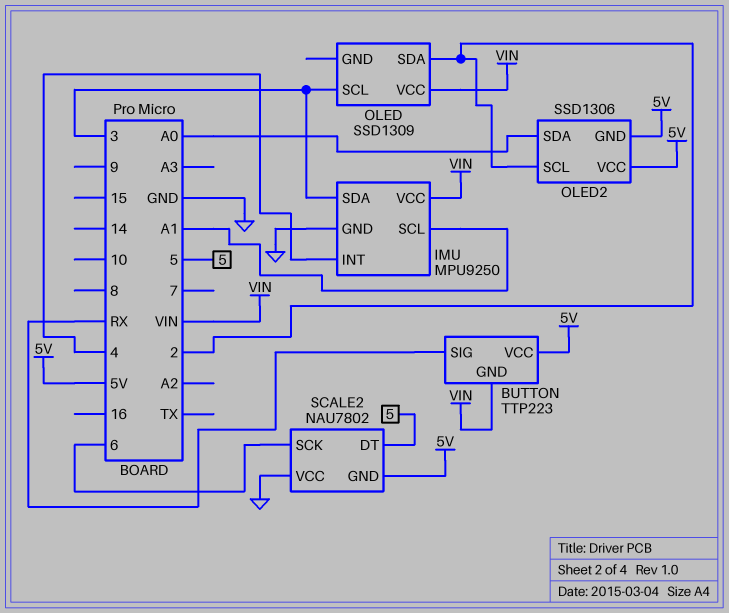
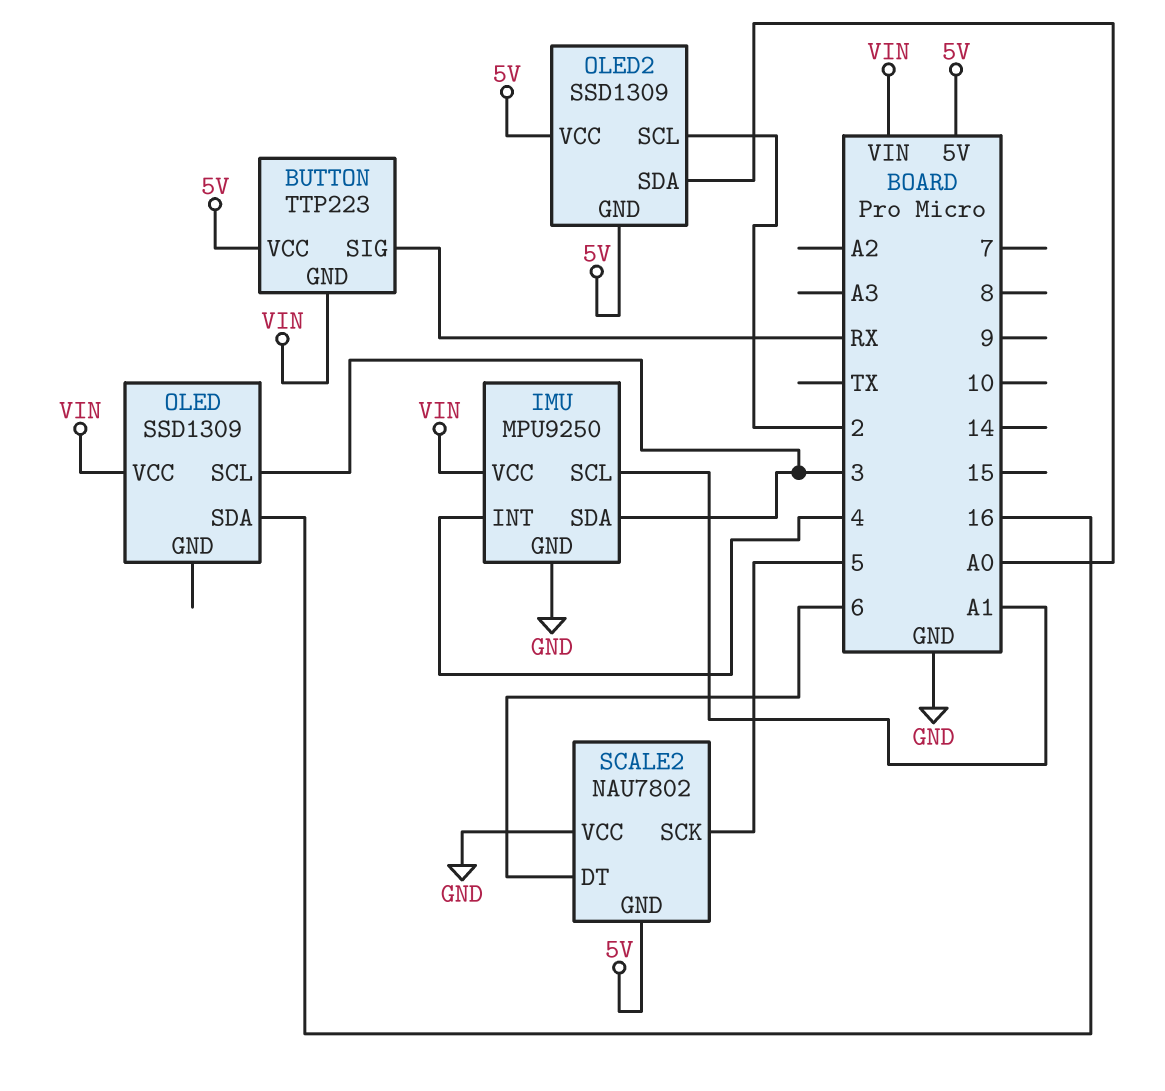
OLED pin SDA: 2 -> 16
OLED2: SSD1306 -> SSD1309
SCALE2 pin DT: 5 -> 6
SCALE2 pin SCK: 6 -> 5

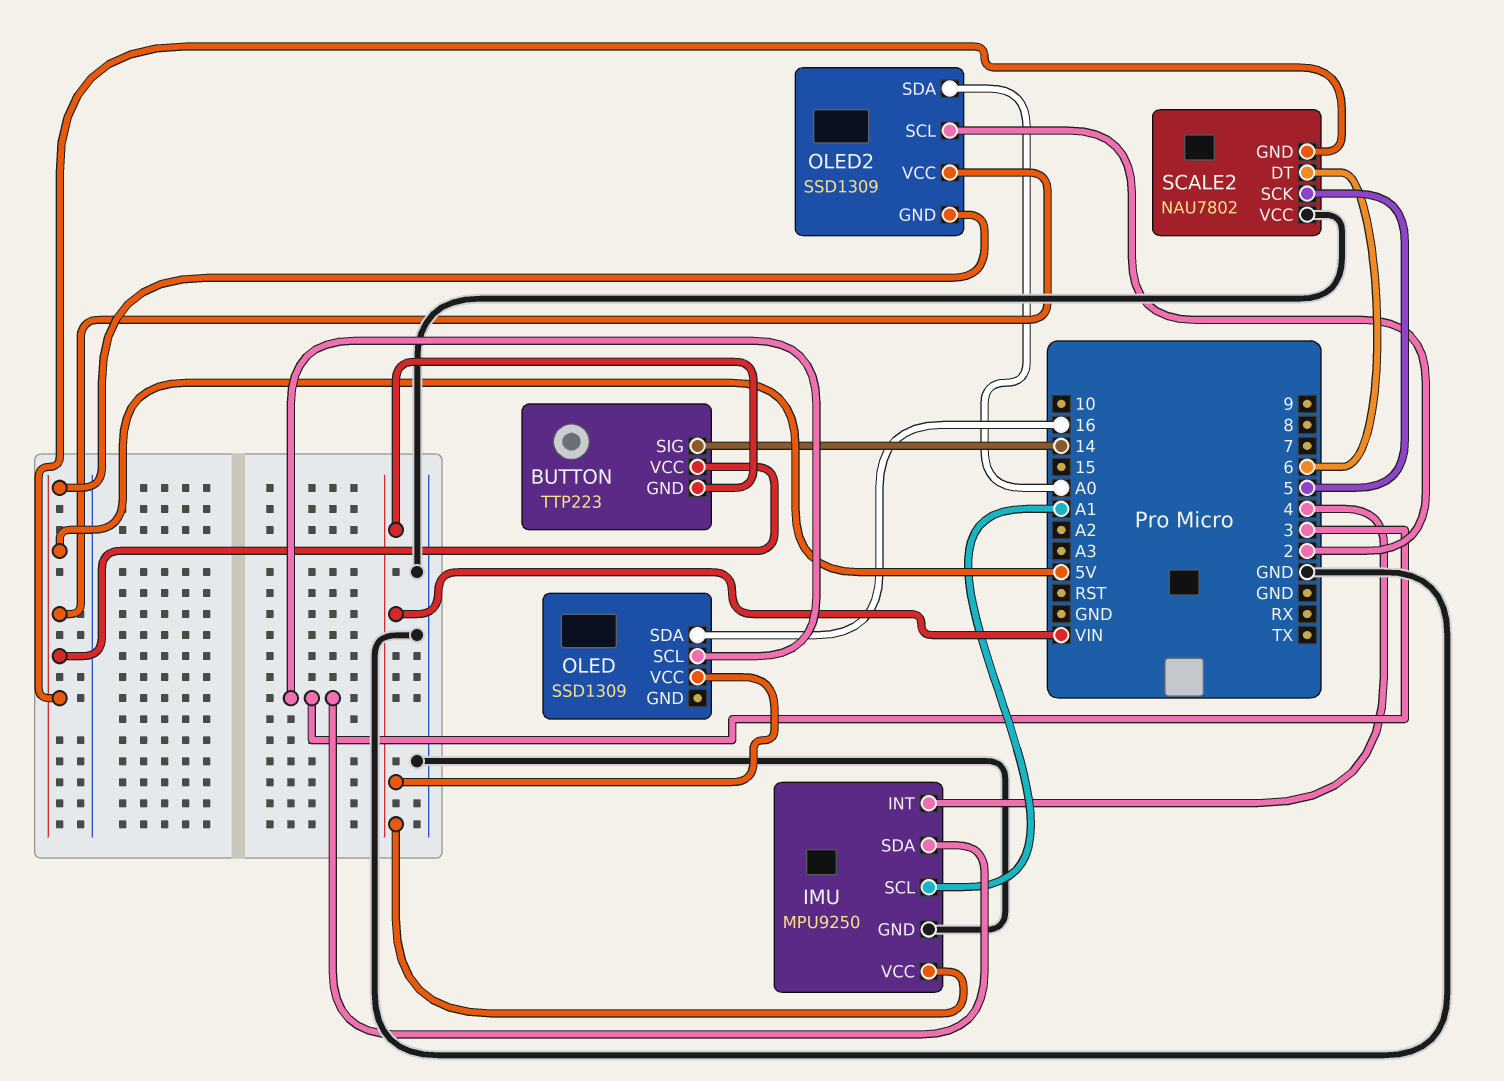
BUTTON pin SIG: RX -> 14

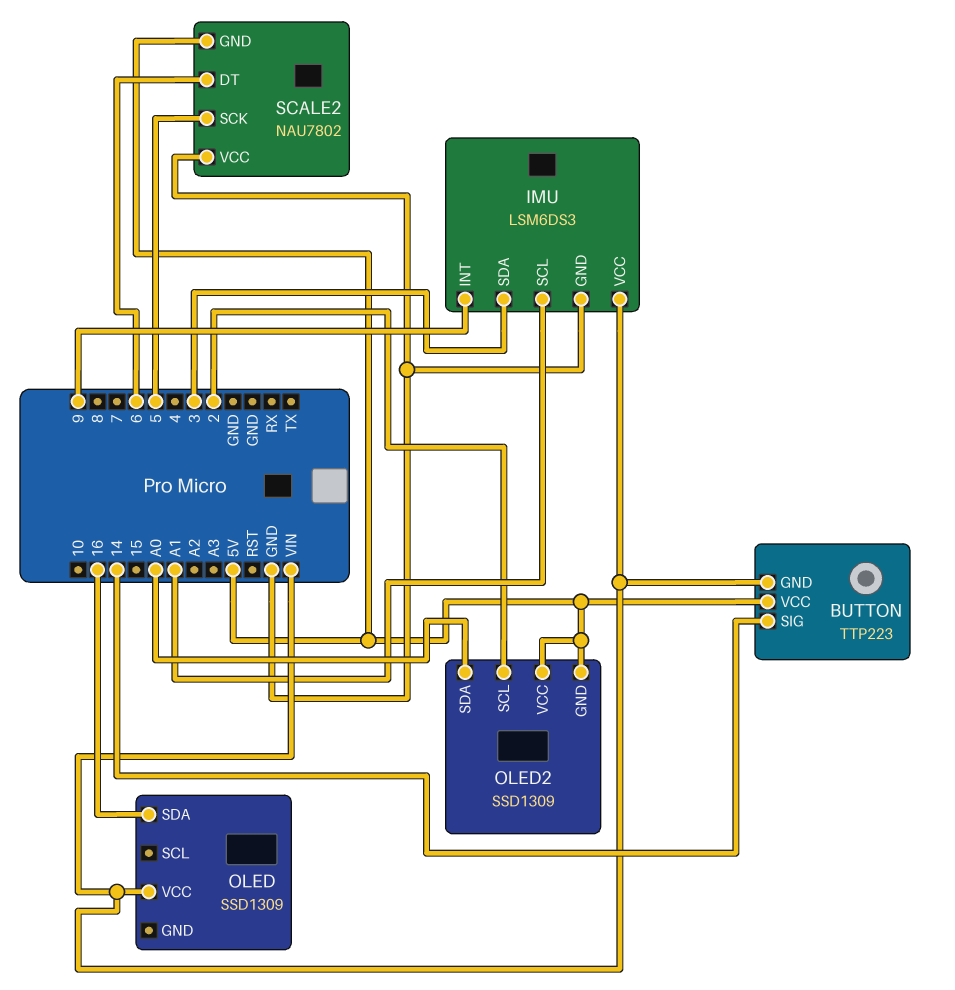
IMU: MPU9250 -> LSM6DS3
IMU pin INT: 4 -> 9
OLED pin SCL: 3 -> none

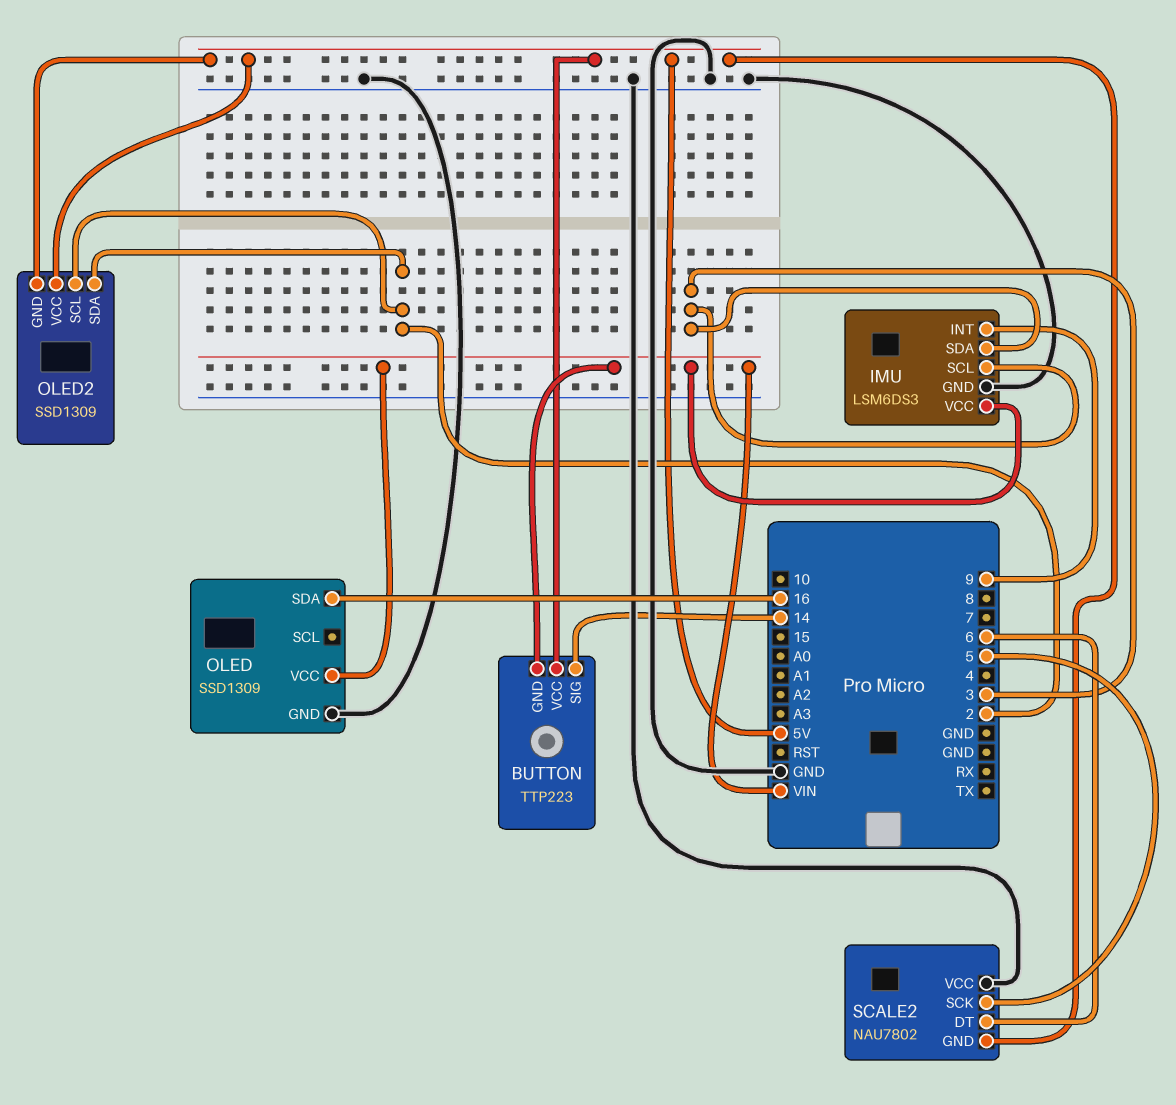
IMU pin SCL: A1 -> 3
OLED pin GND: none -> GND
OLED2 pin SDA: A0 -> 2

